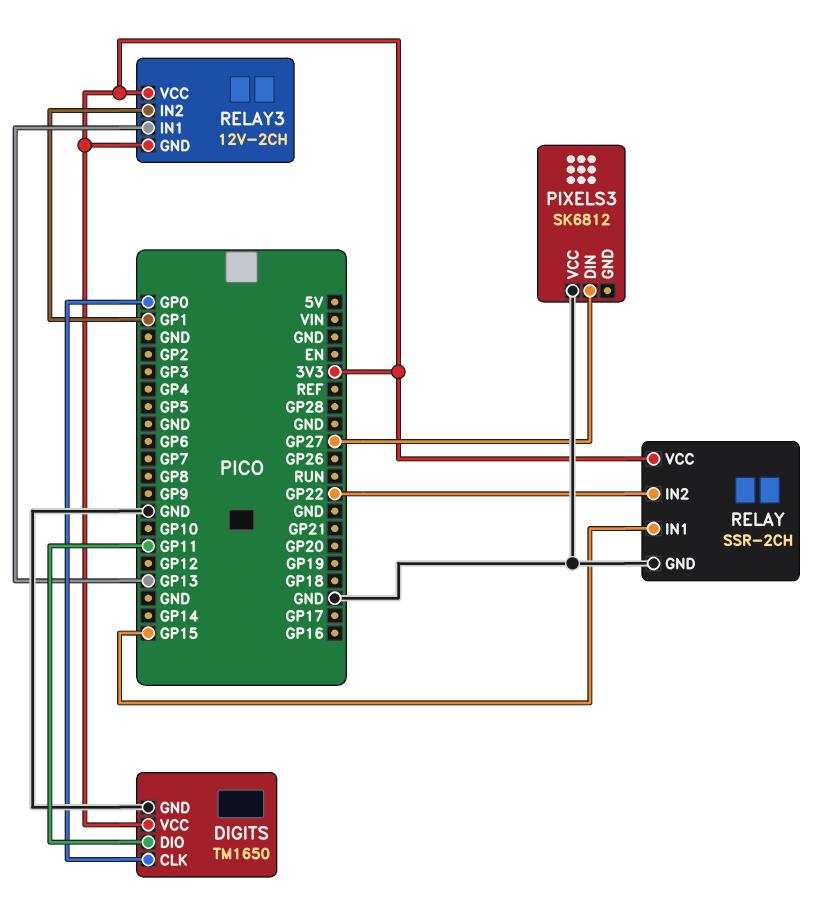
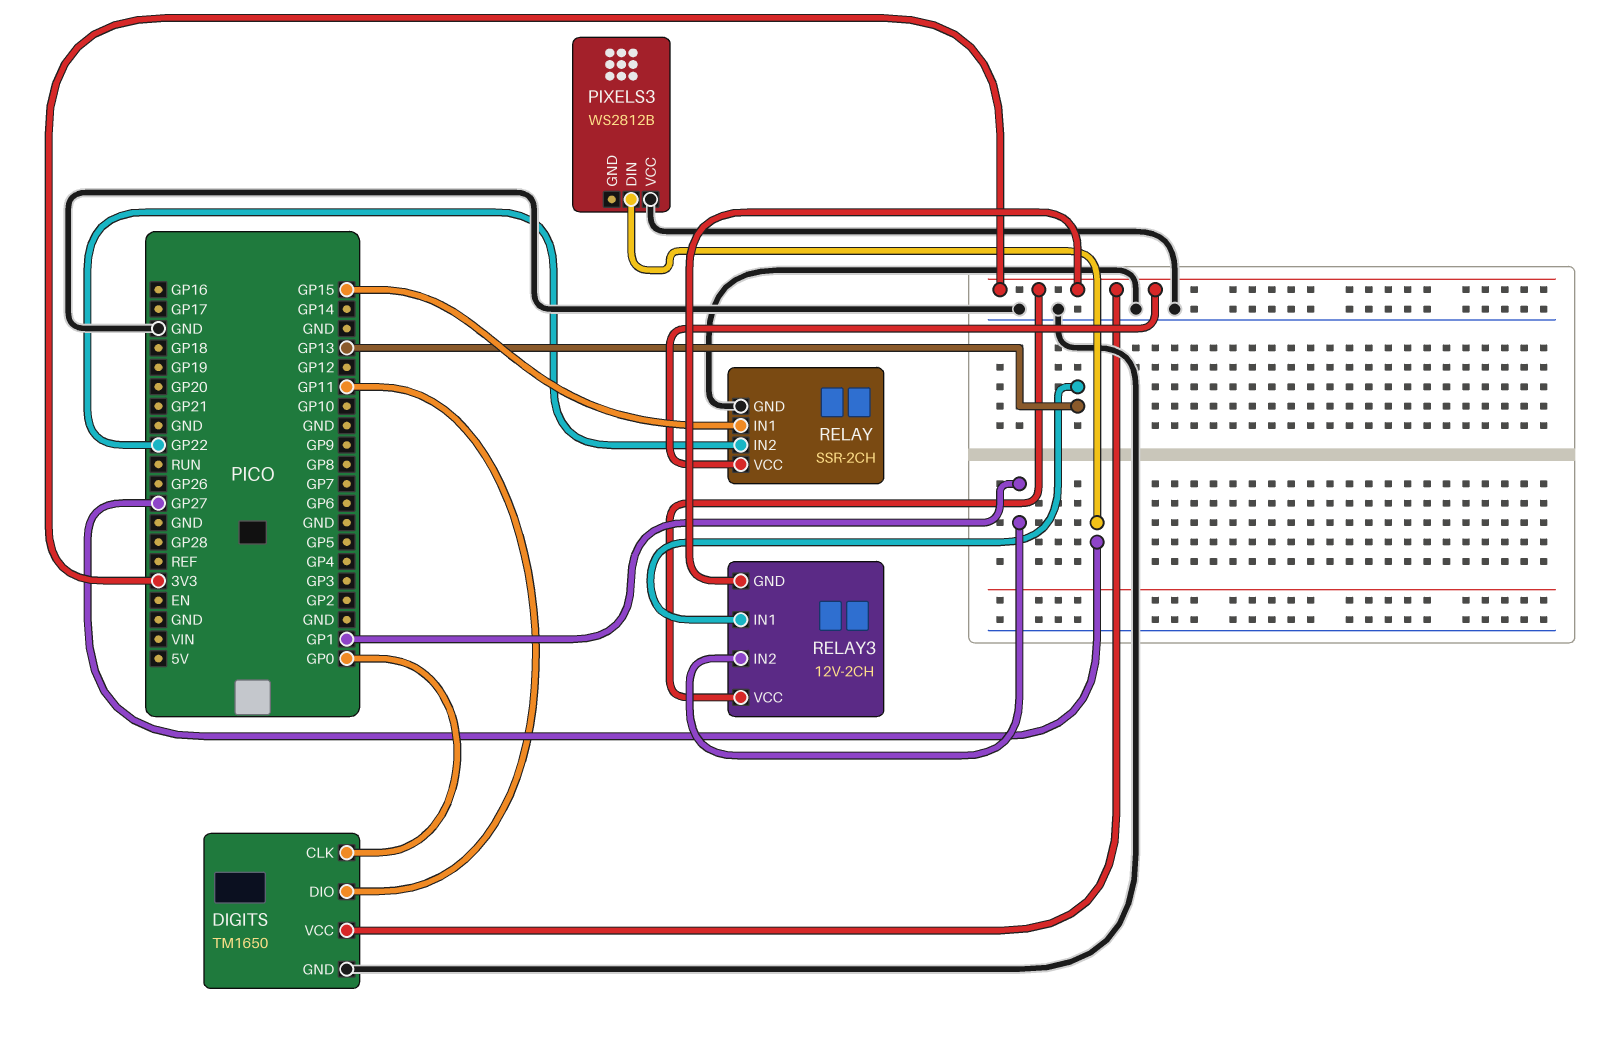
PIXELS3: SK6812 -> WS2812B

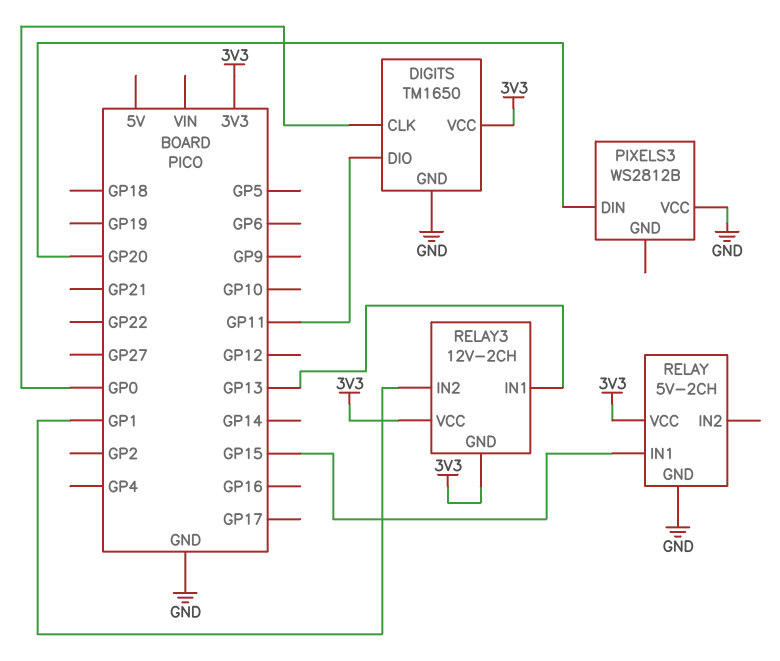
PIXELS3 pin DIN: GP27 -> GP20
RELAY: SSR-2CH -> 5V-2CH
RELAY pin IN2: GP22 -> none

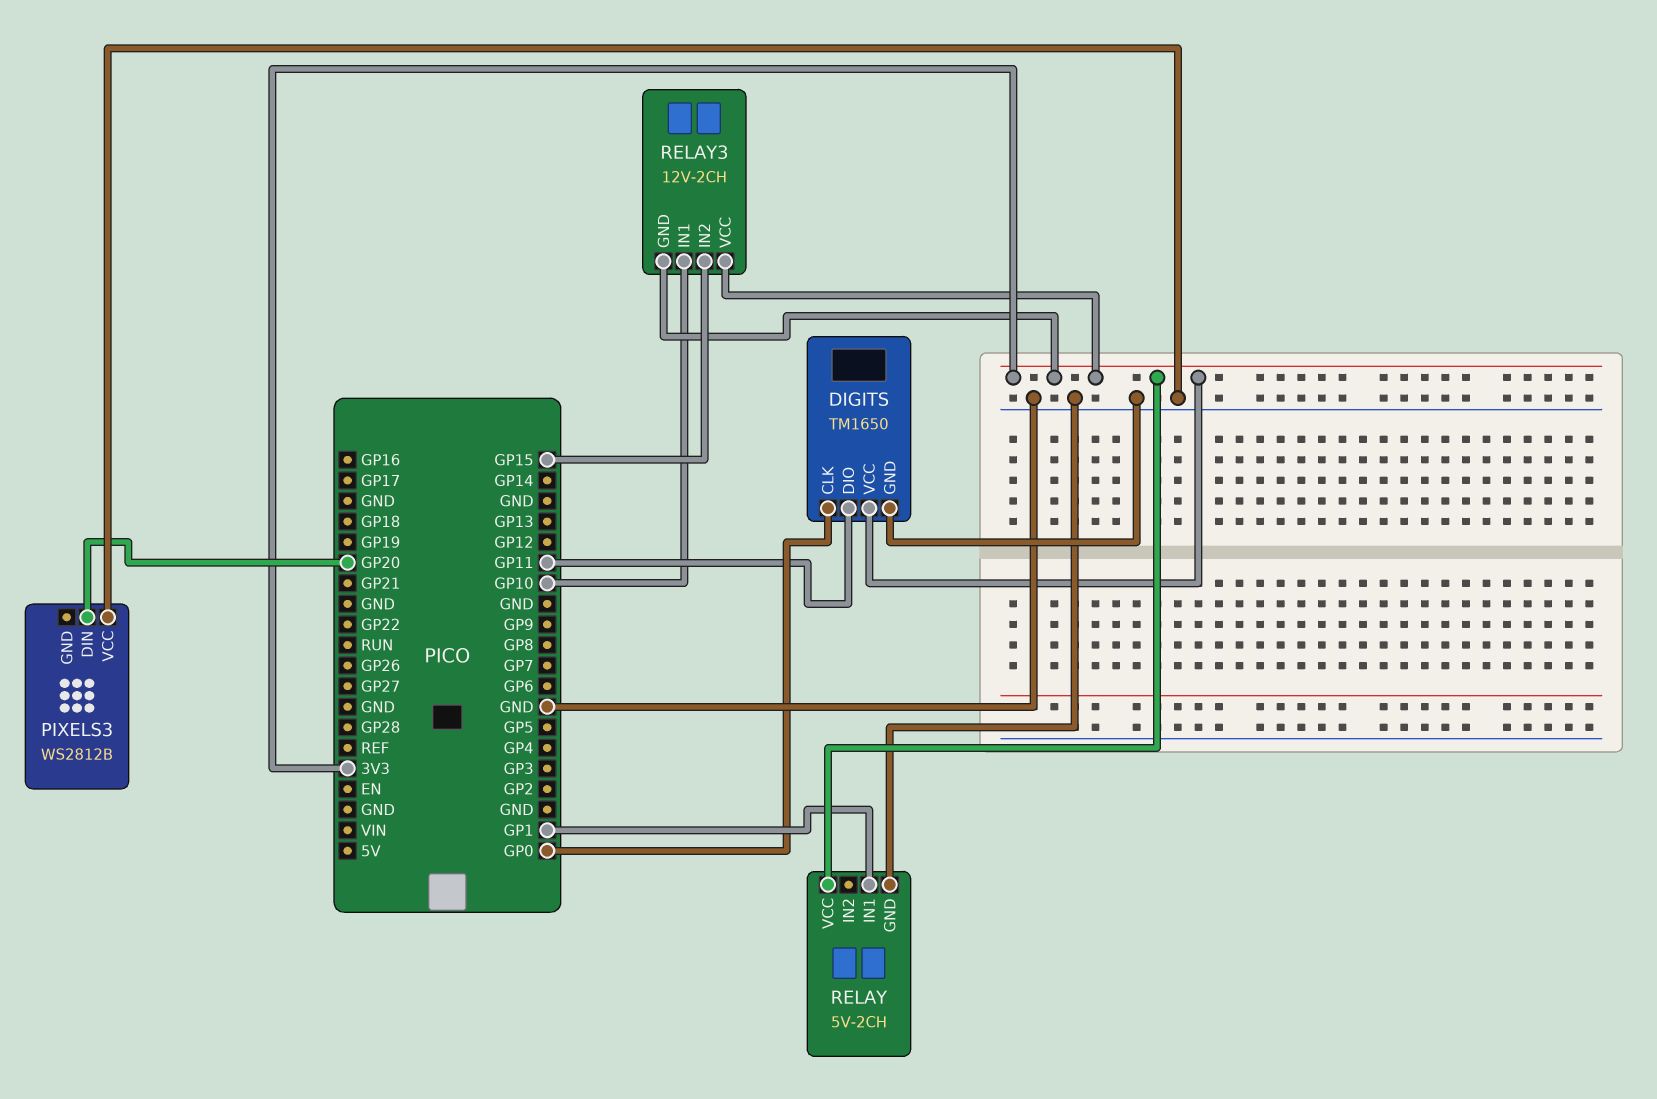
RELAY pin IN1: GP15 -> GP1
RELAY3 pin IN1: GP13 -> GP10
RELAY3 pin IN2: GP1 -> GP15

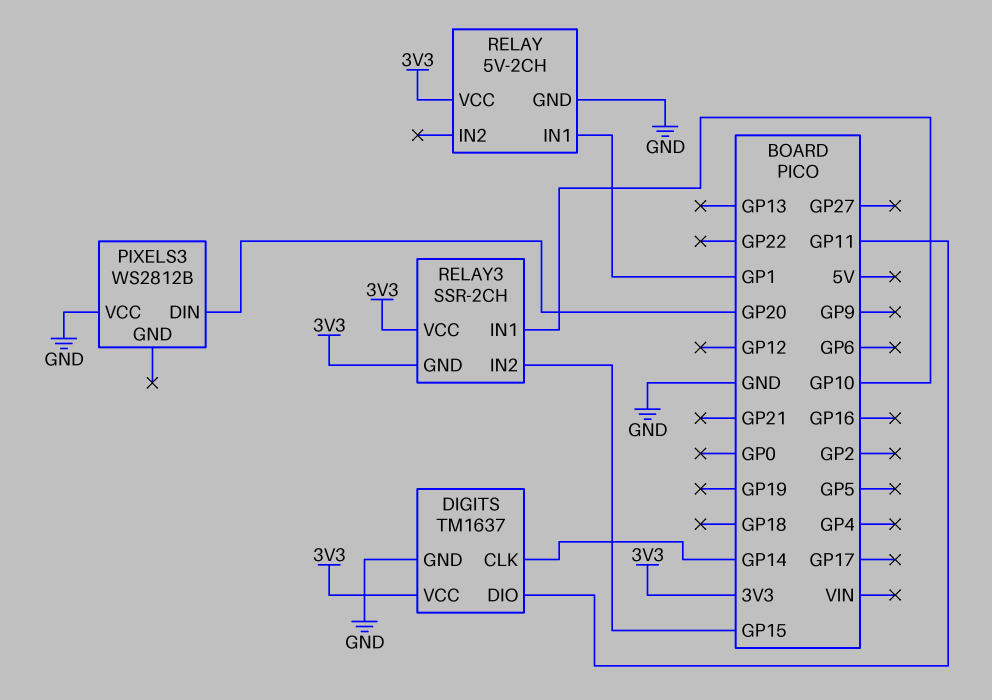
DIGITS: TM1650 -> TM1637
DIGITS pin CLK: GP0 -> GP14
RELAY3: 12V-2CH -> SSR-2CH

